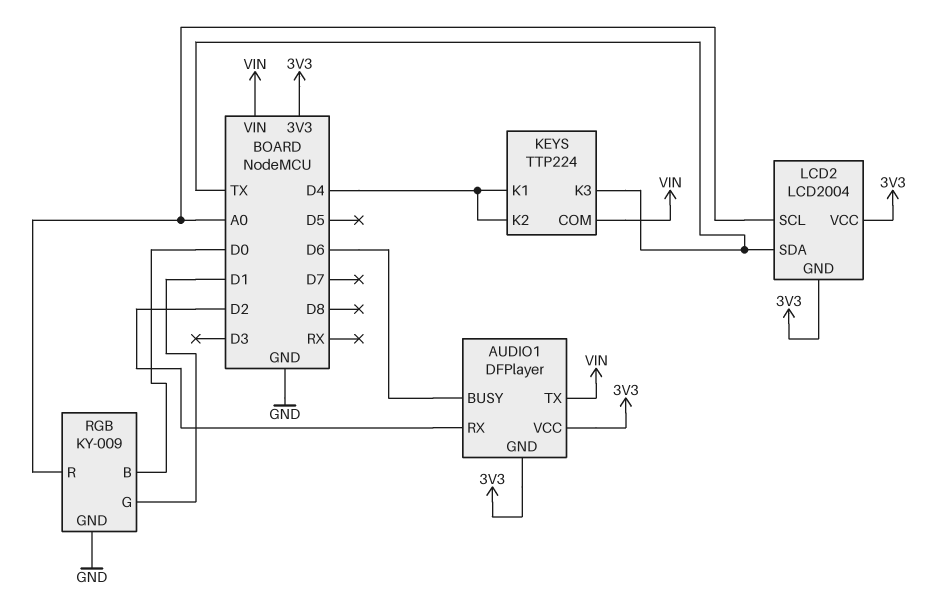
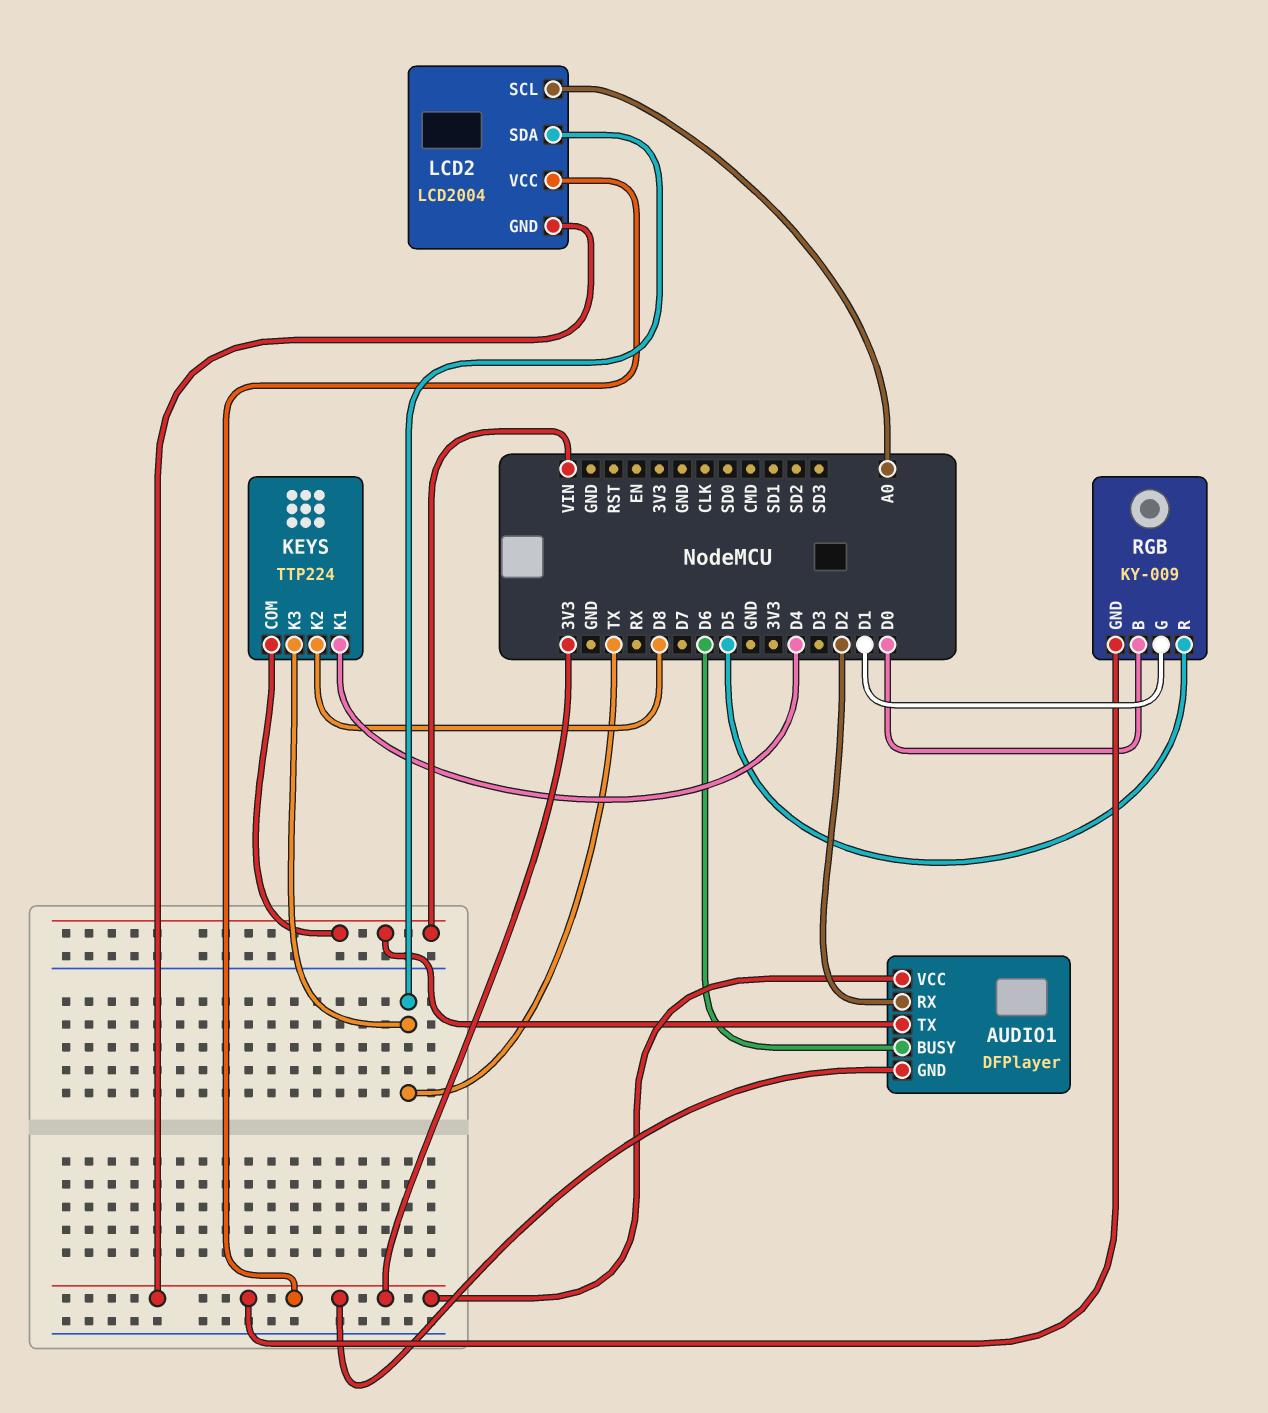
KEYS pin K2: D4 -> D8
RGB pin GND: GND -> 3V3
RGB pin R: A0 -> D5

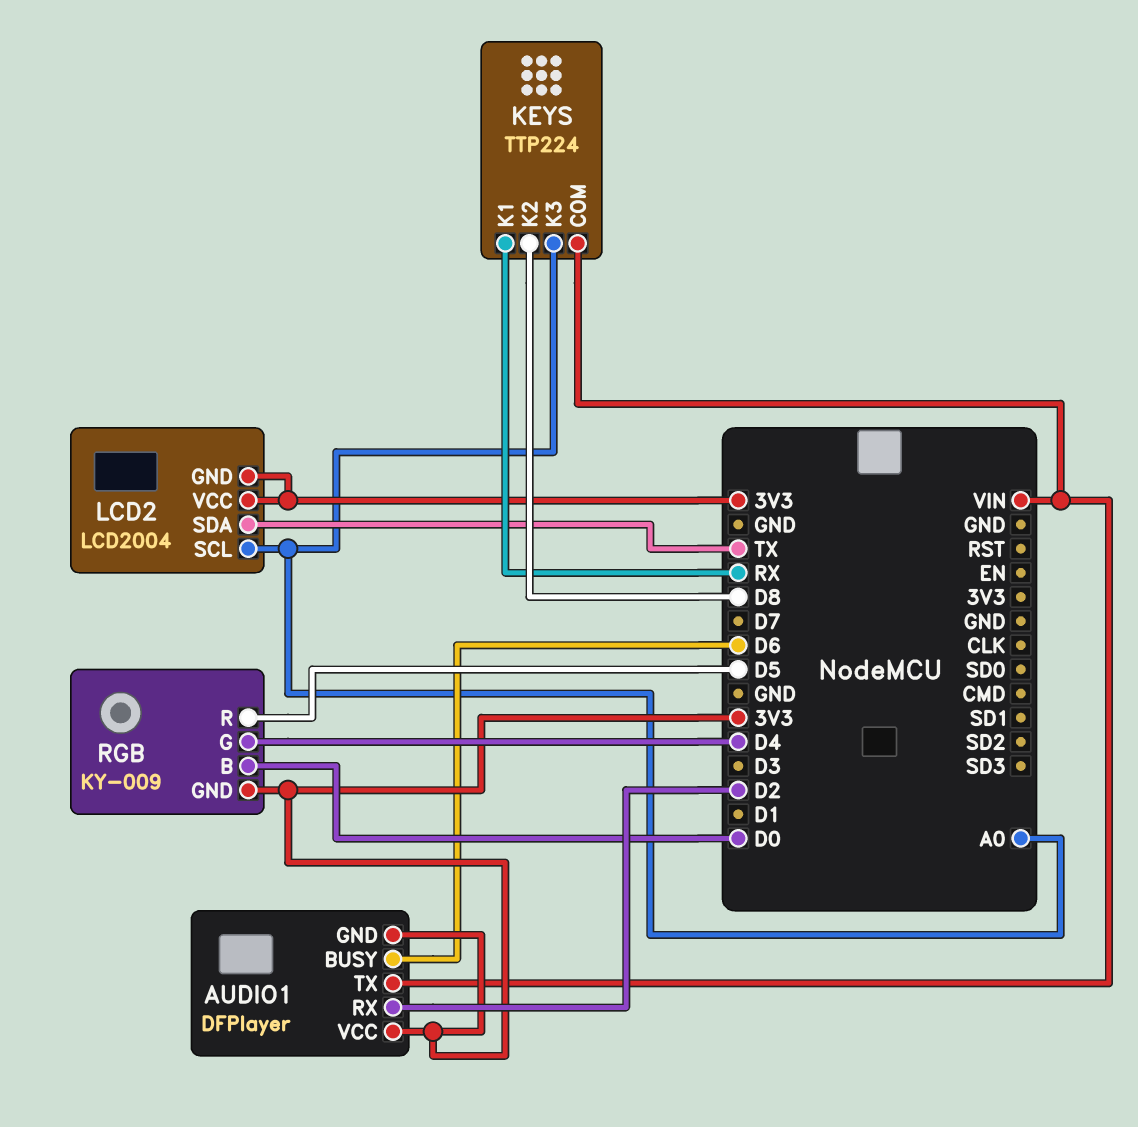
KEYS pin K1: D4 -> RX
KEYS pin K3: TX -> A0
RGB pin G: D1 -> D4

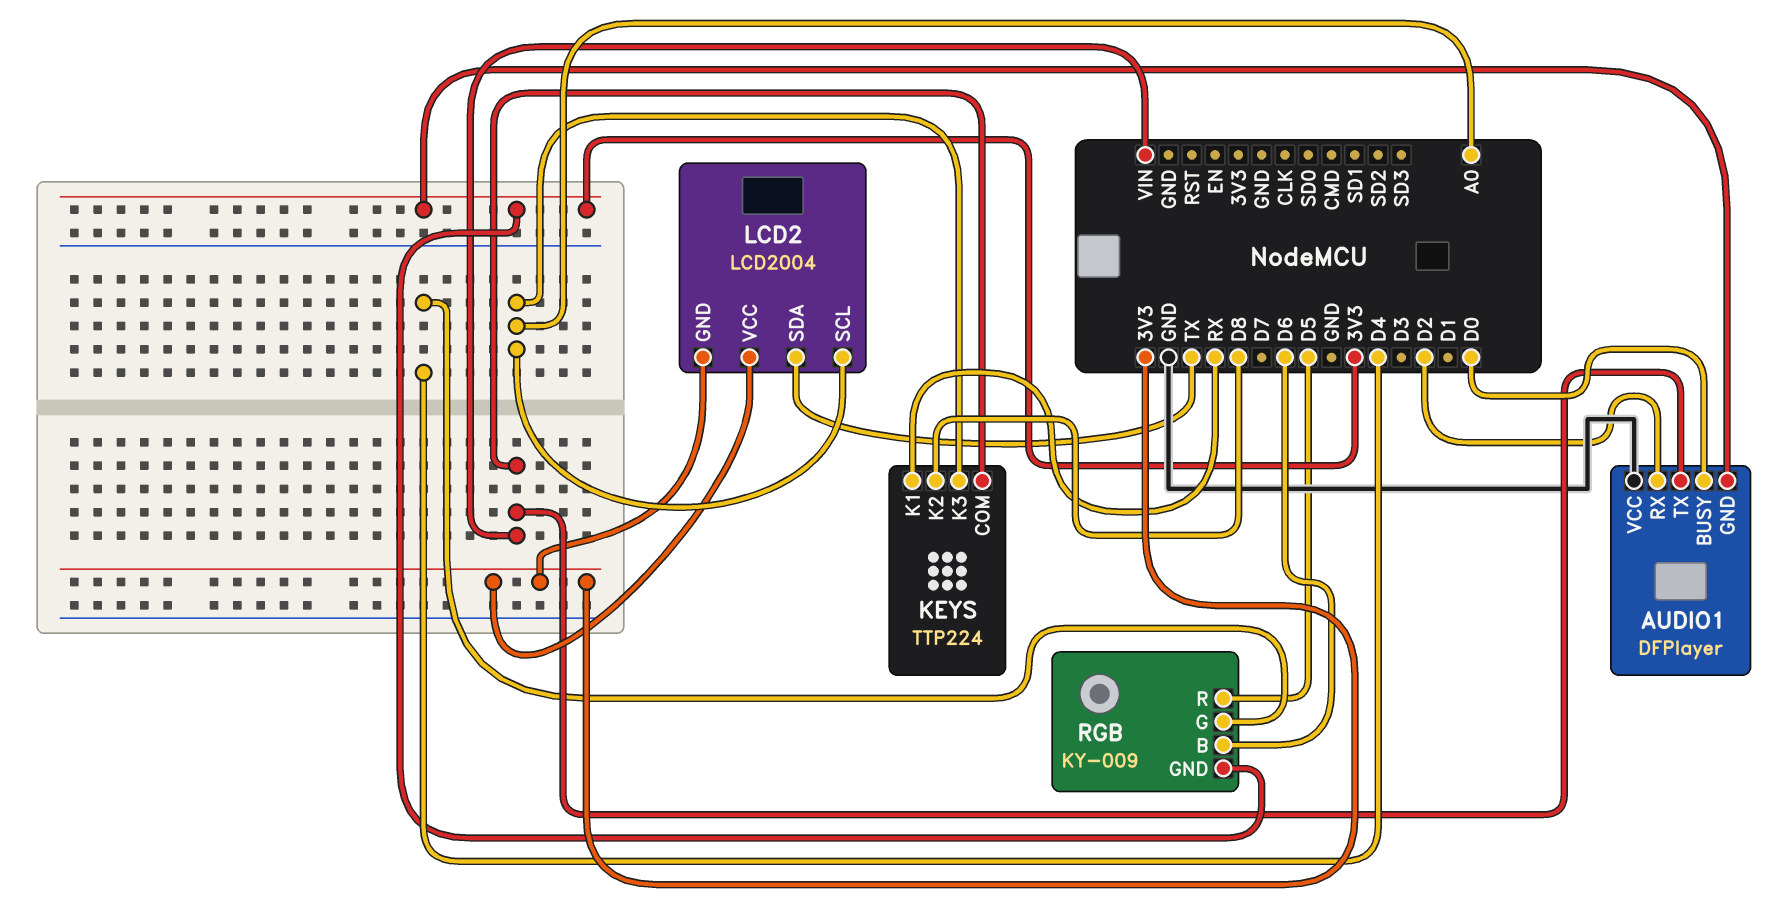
AUDIO1 pin BUSY: D6 -> D0
AUDIO1 pin VCC: 3V3 -> GND
RGB pin B: D0 -> D6

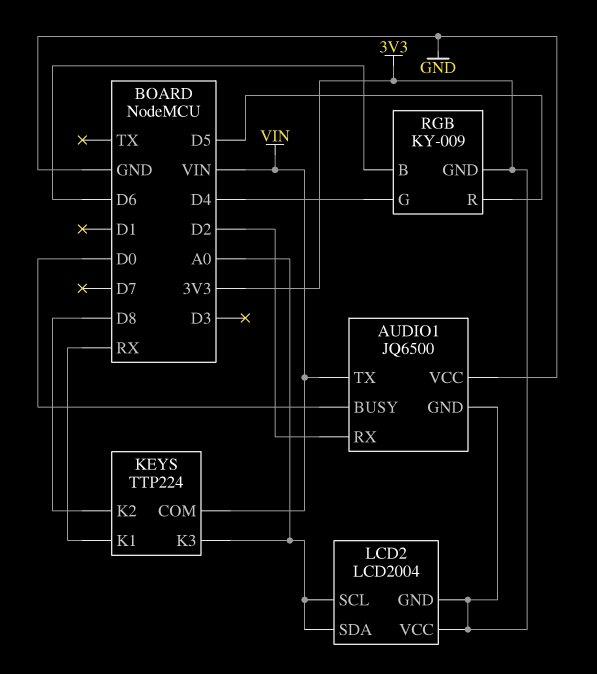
AUDIO1: DFPlayer -> JQ6500
LCD2 pin SDA: TX -> A0

